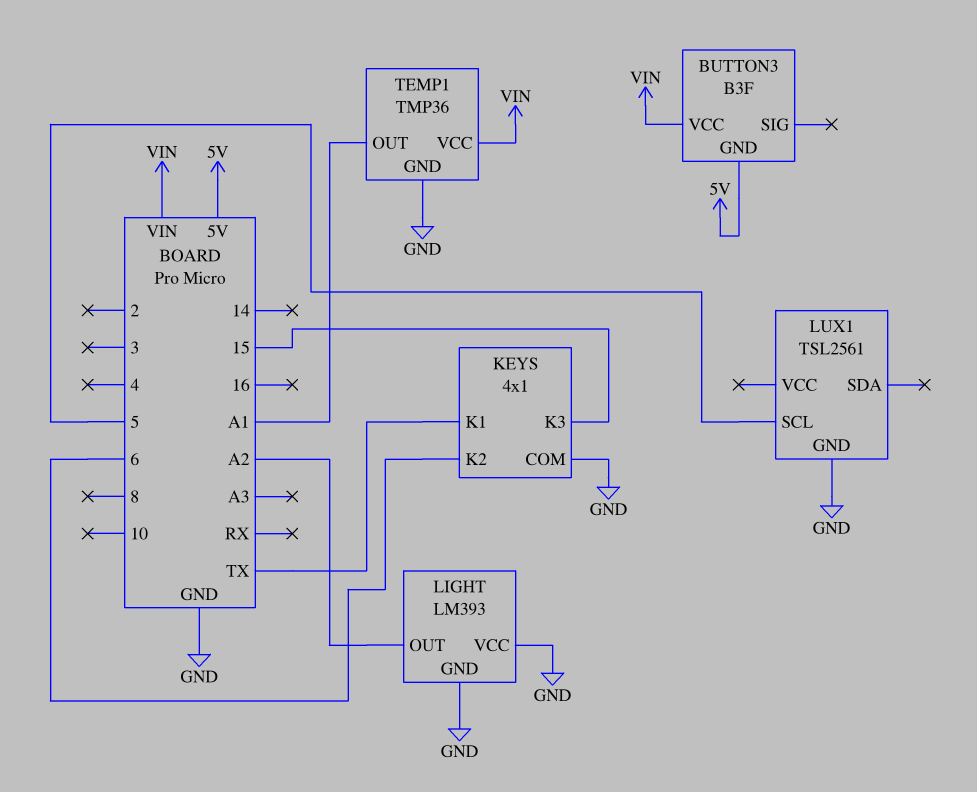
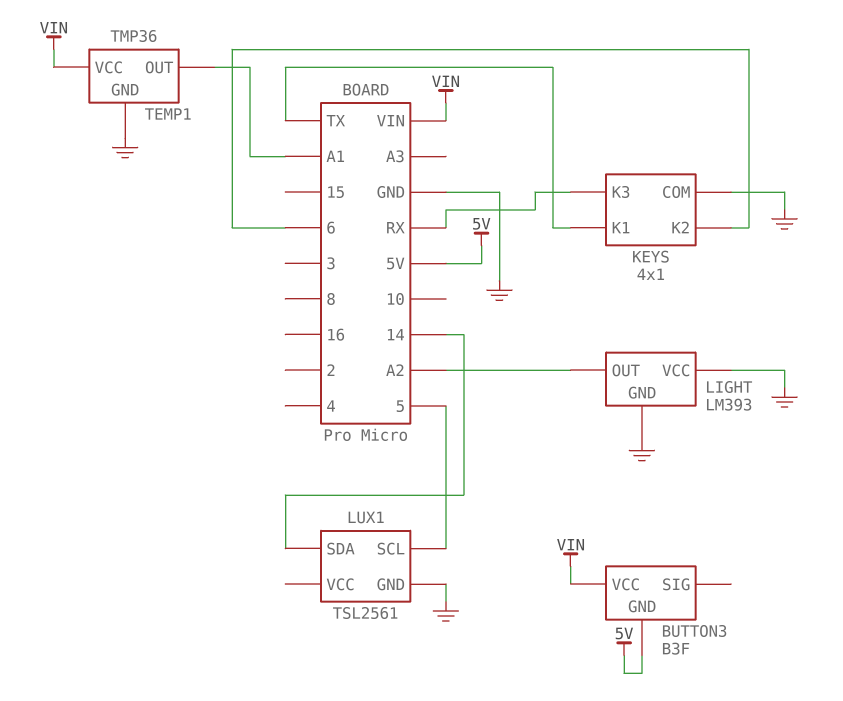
KEYS pin K3: 15 -> RX
LUX1 pin SDA: none -> 14

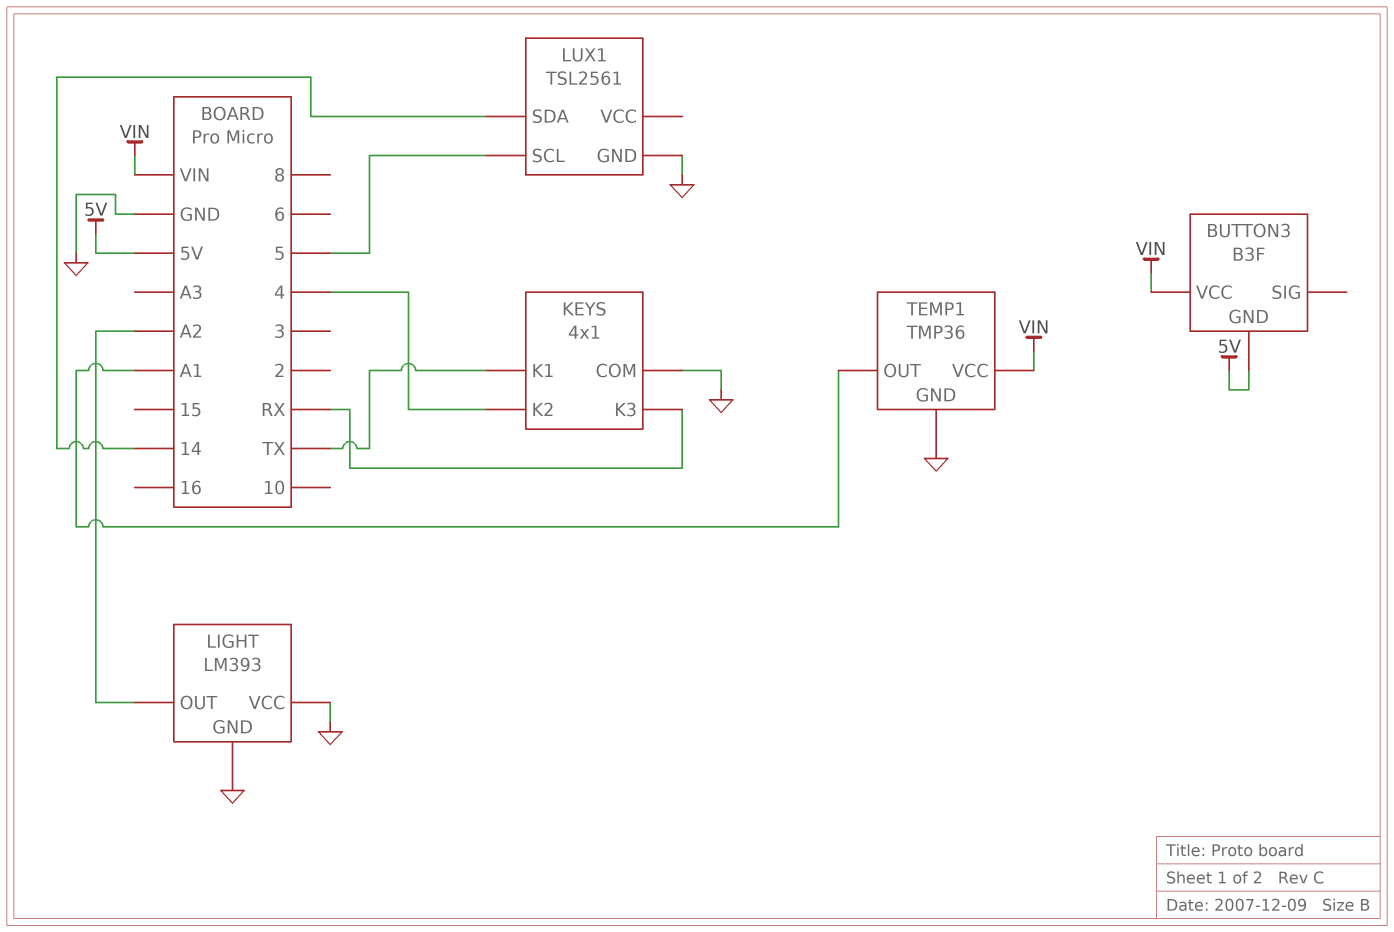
KEYS pin K2: 6 -> 4

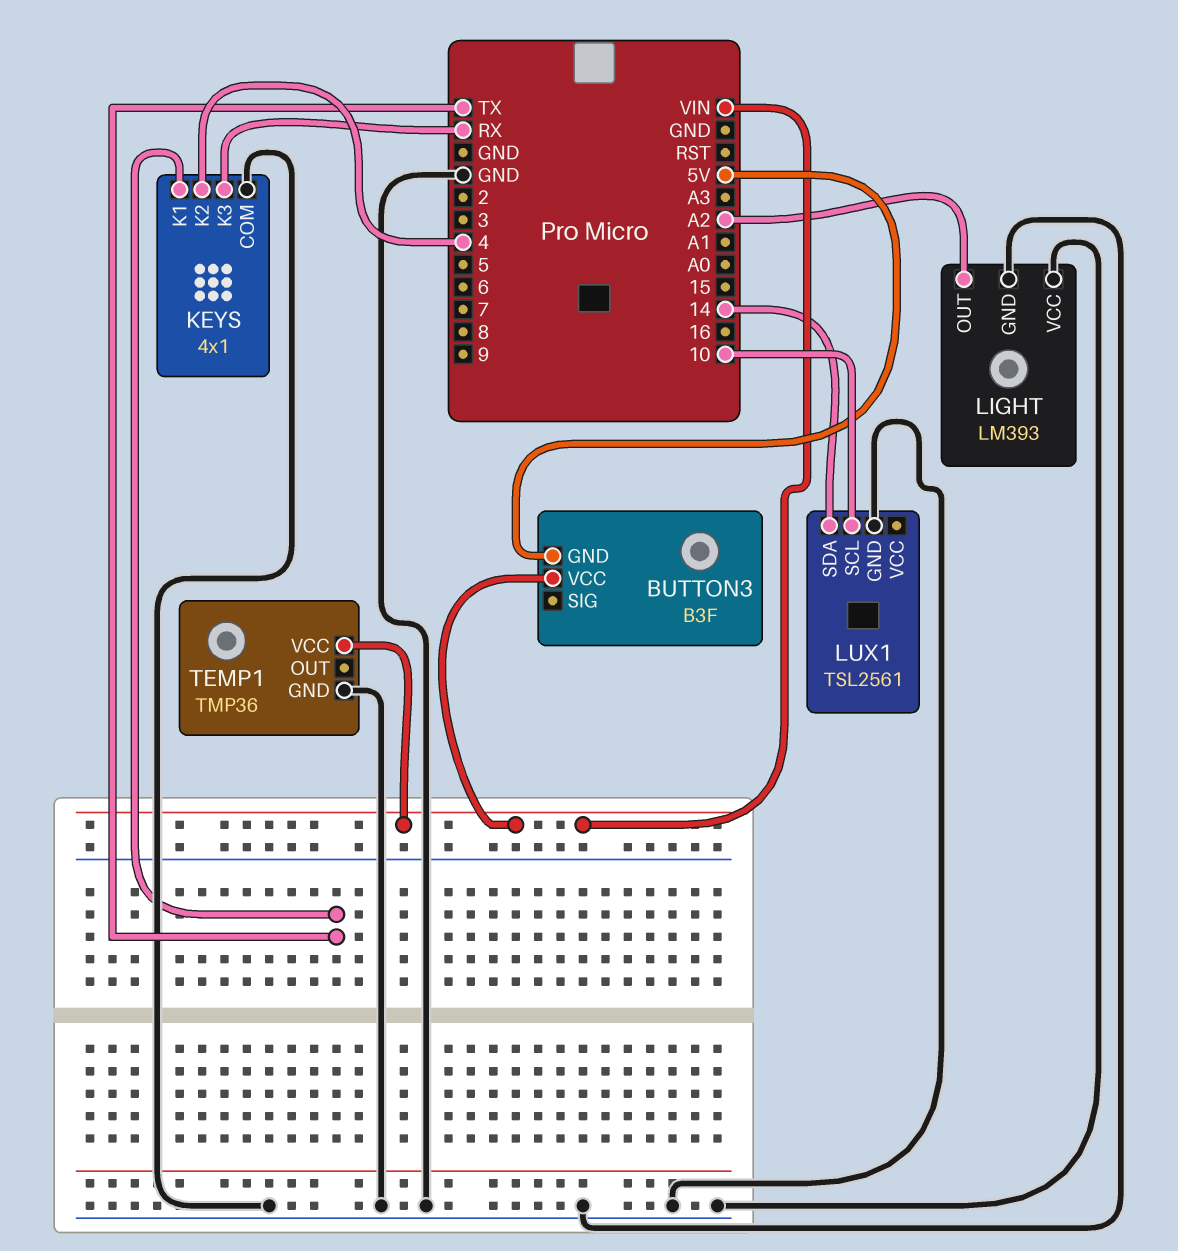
LUX1 pin SCL: 5 -> 10
TEMP1 pin OUT: A1 -> none

